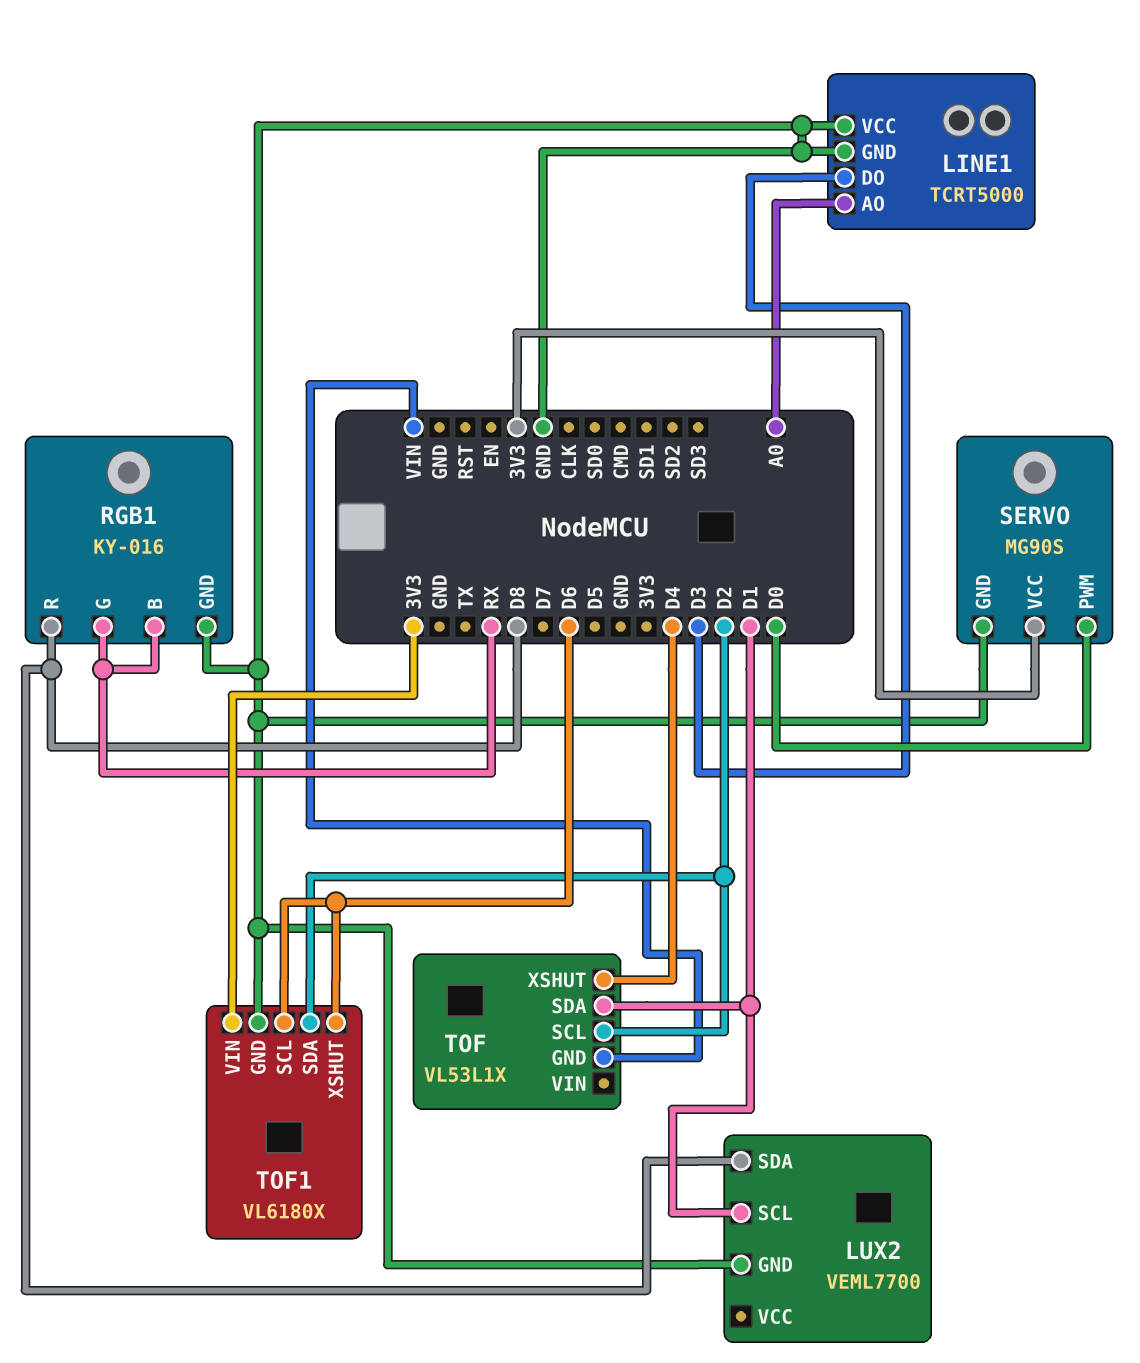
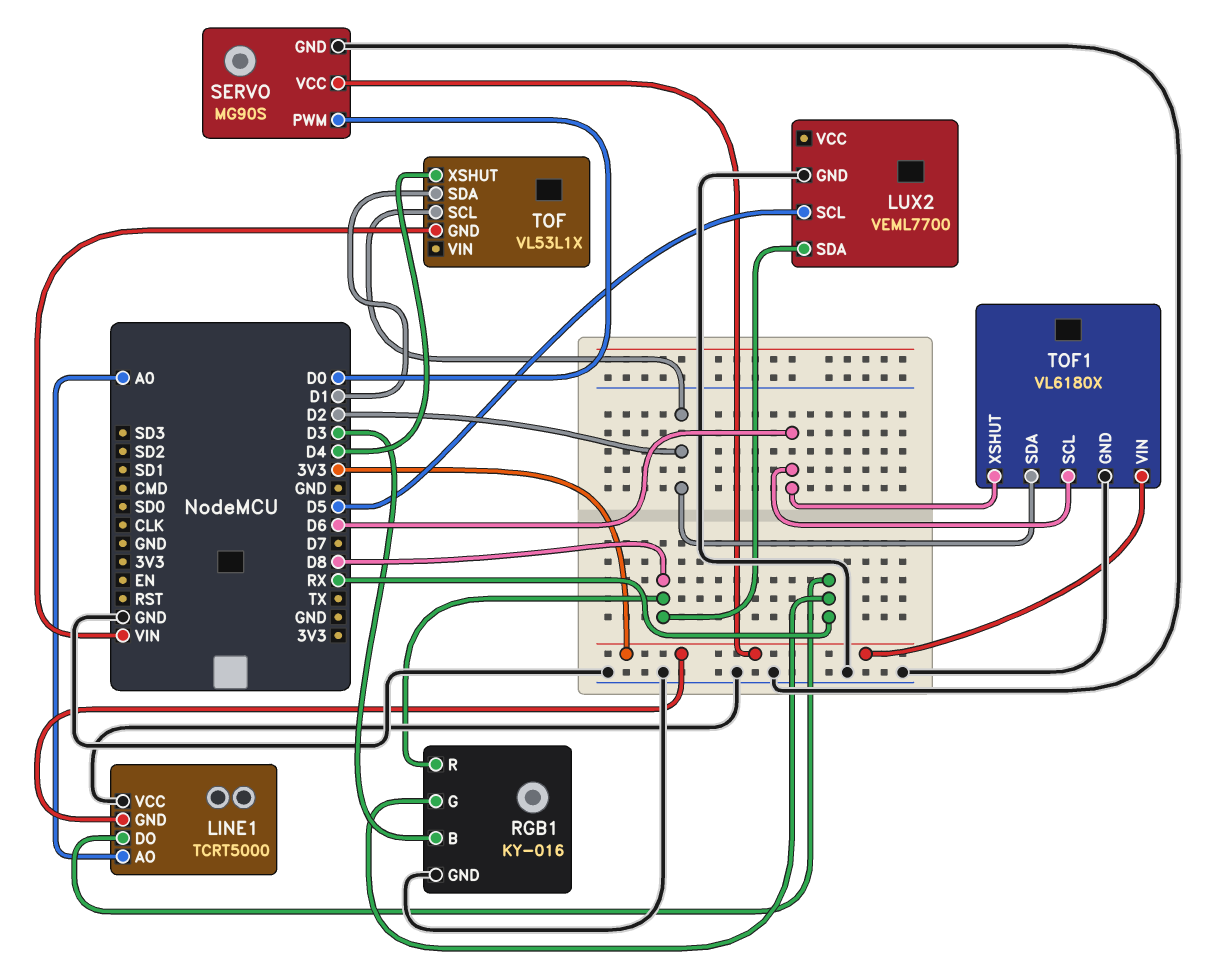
LINE1 pin DO: D3 -> RX
LINE1 pin GND: GND -> 3V3
LUX2 pin SCL: D1 -> D5
RGB1 pin B: RX -> D3

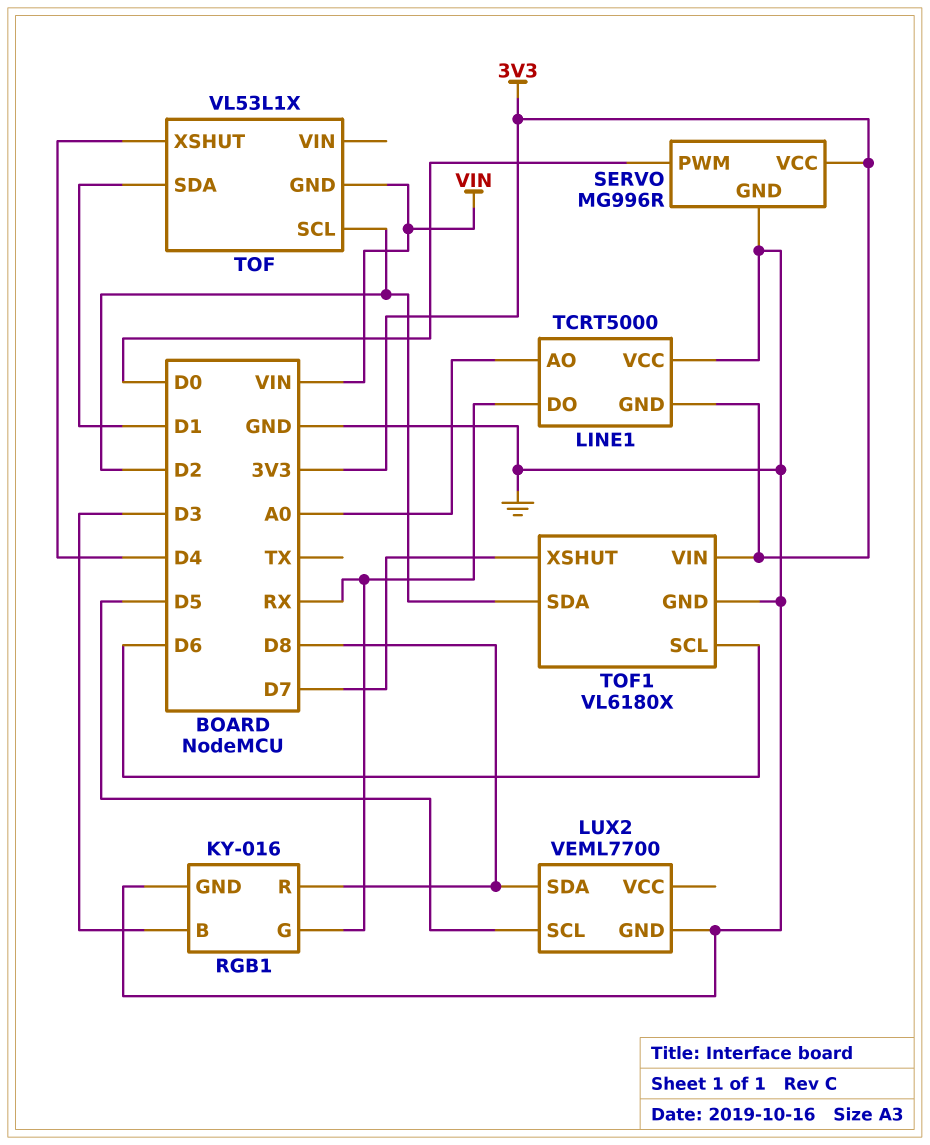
SERVO: MG90S -> MG996R
TOF1 pin XSHUT: D6 -> D7

